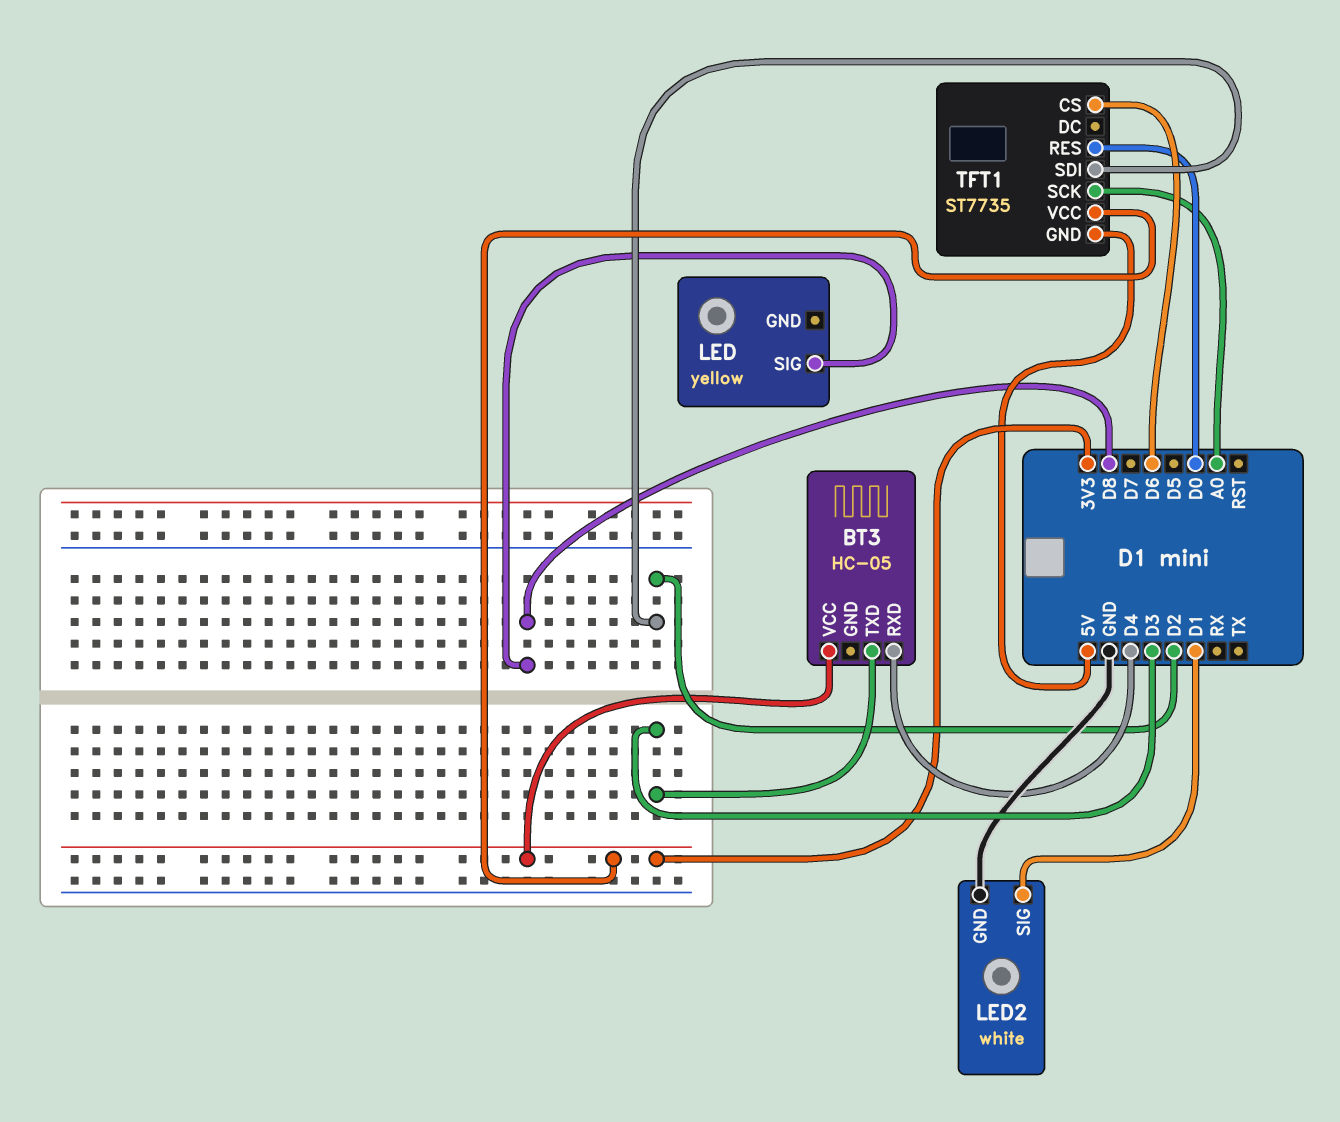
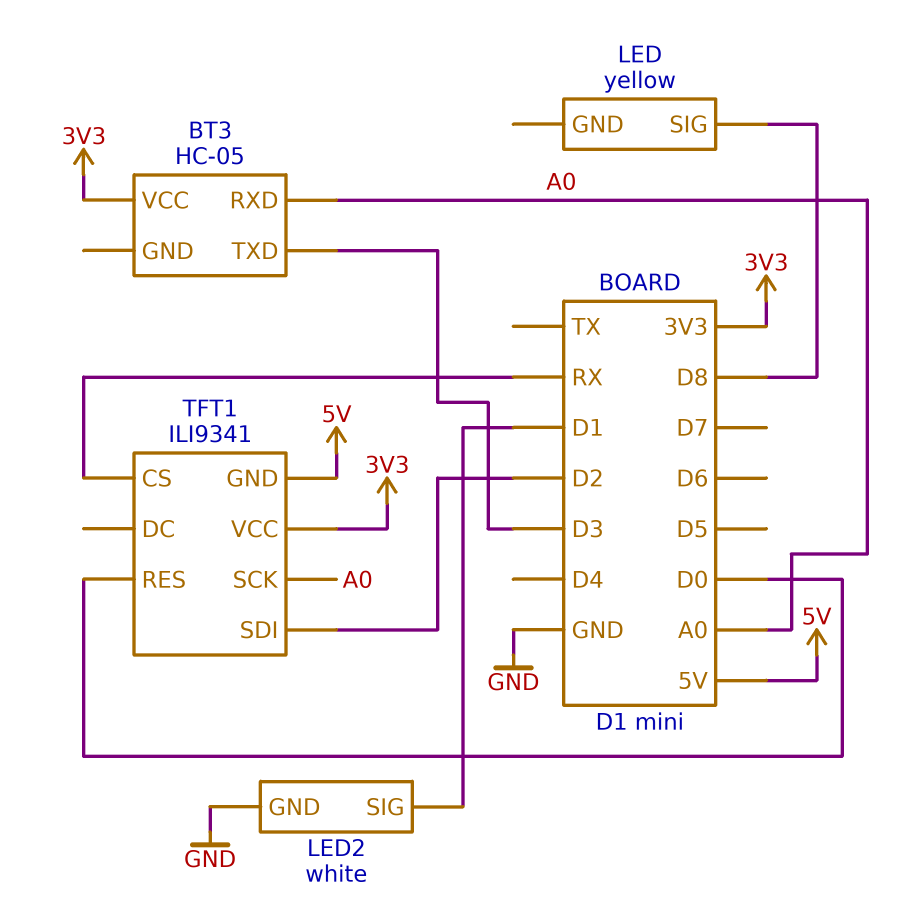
BT3 pin RXD: D4 -> A0
TFT1: ST7735 -> ILI9341
TFT1 pin CS: D6 -> RX

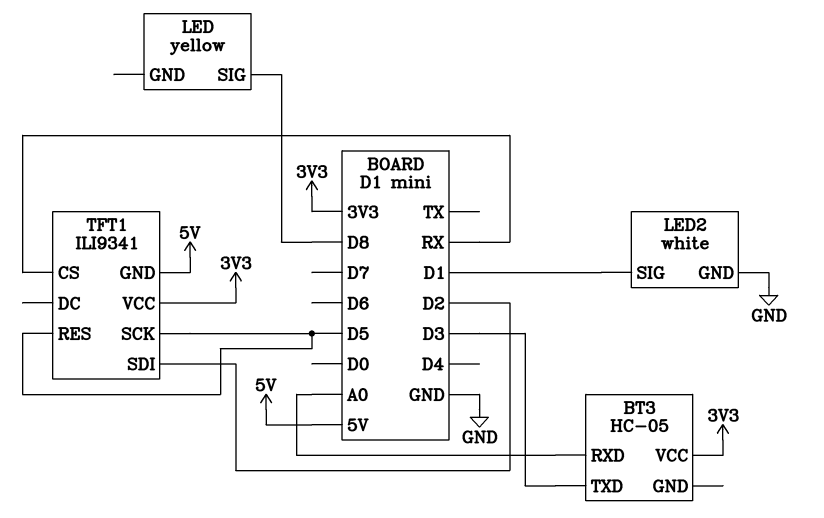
TFT1 pin RES: D0 -> D5
TFT1 pin SCK: A0 -> D5

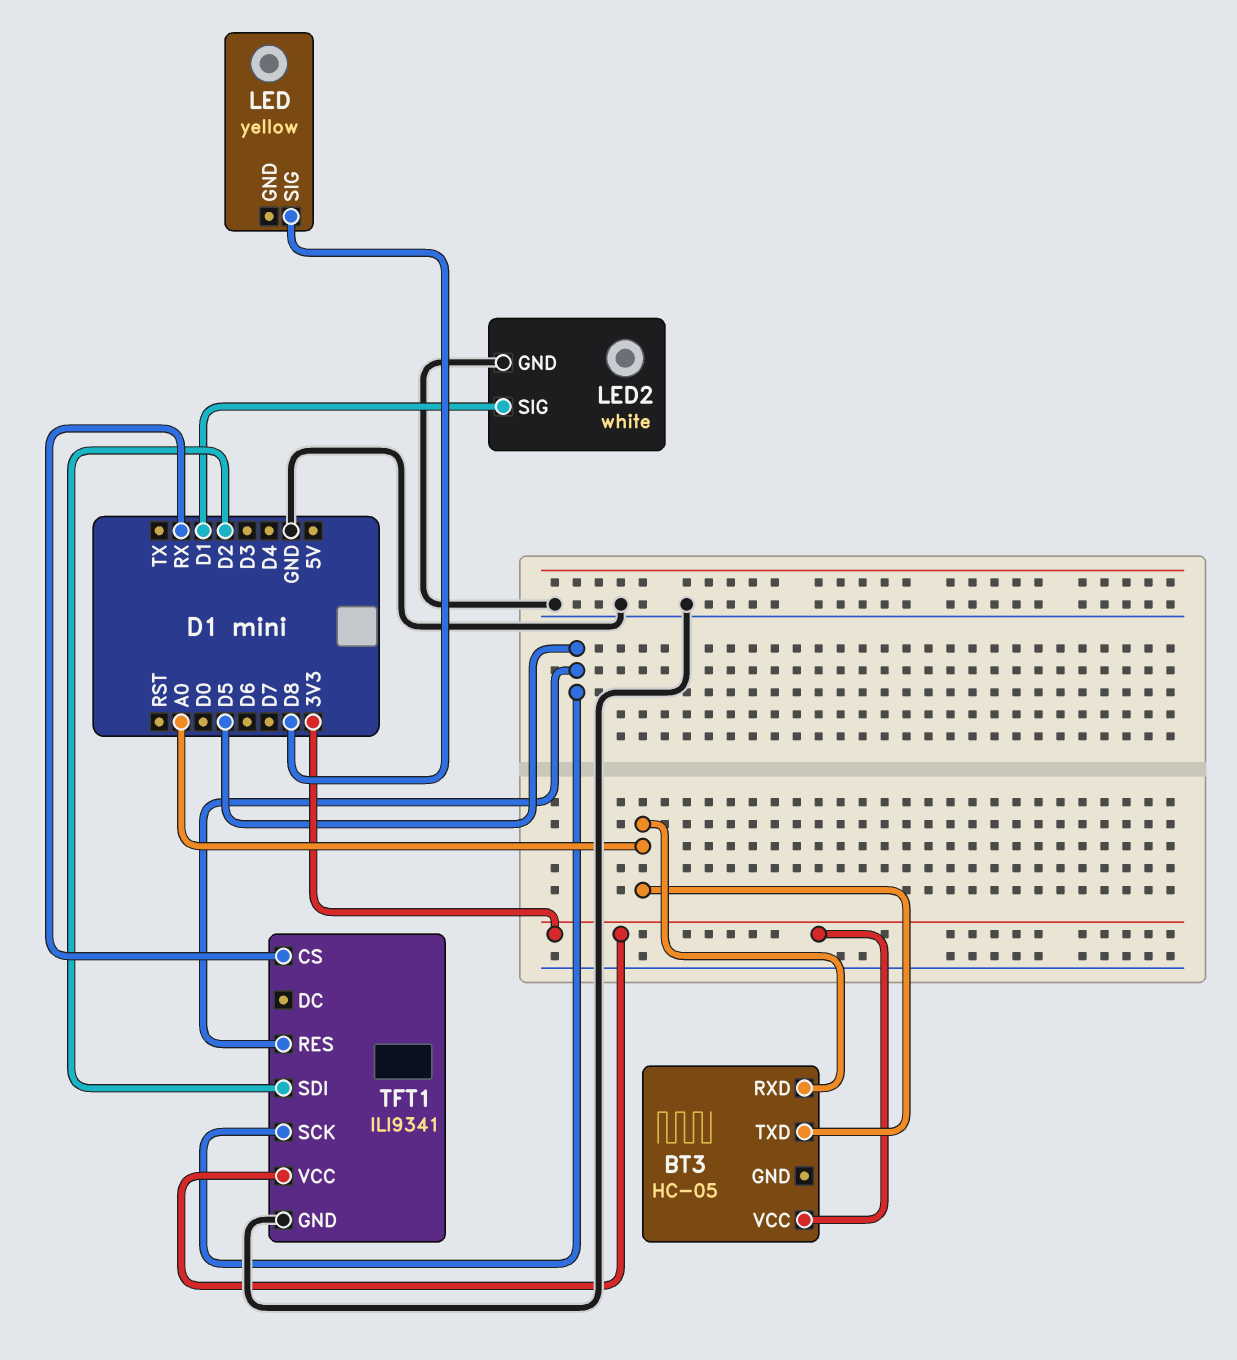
BT3 pin TXD: D3 -> A0
TFT1 pin GND: 5V -> GND

